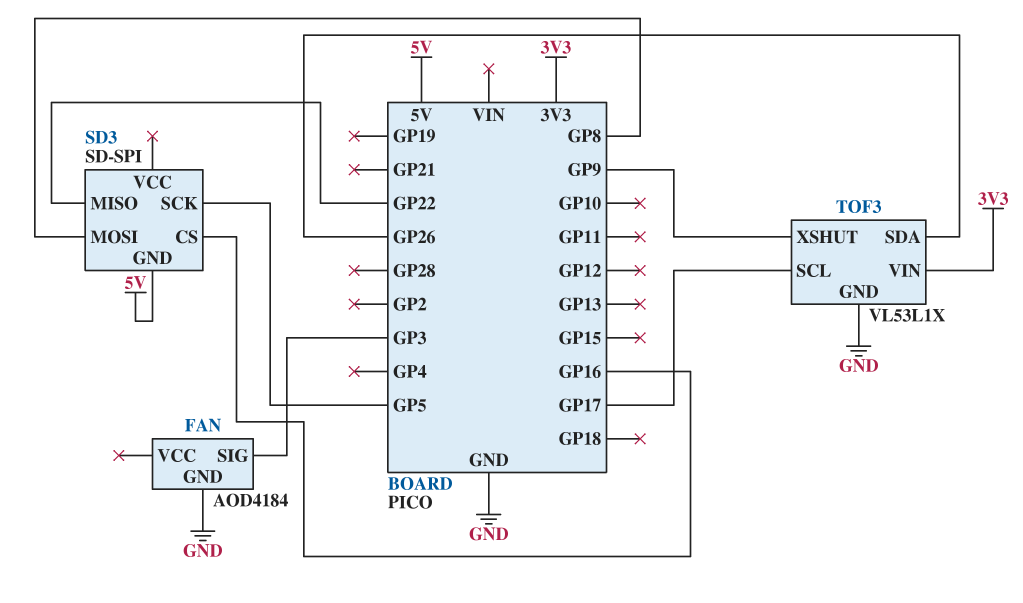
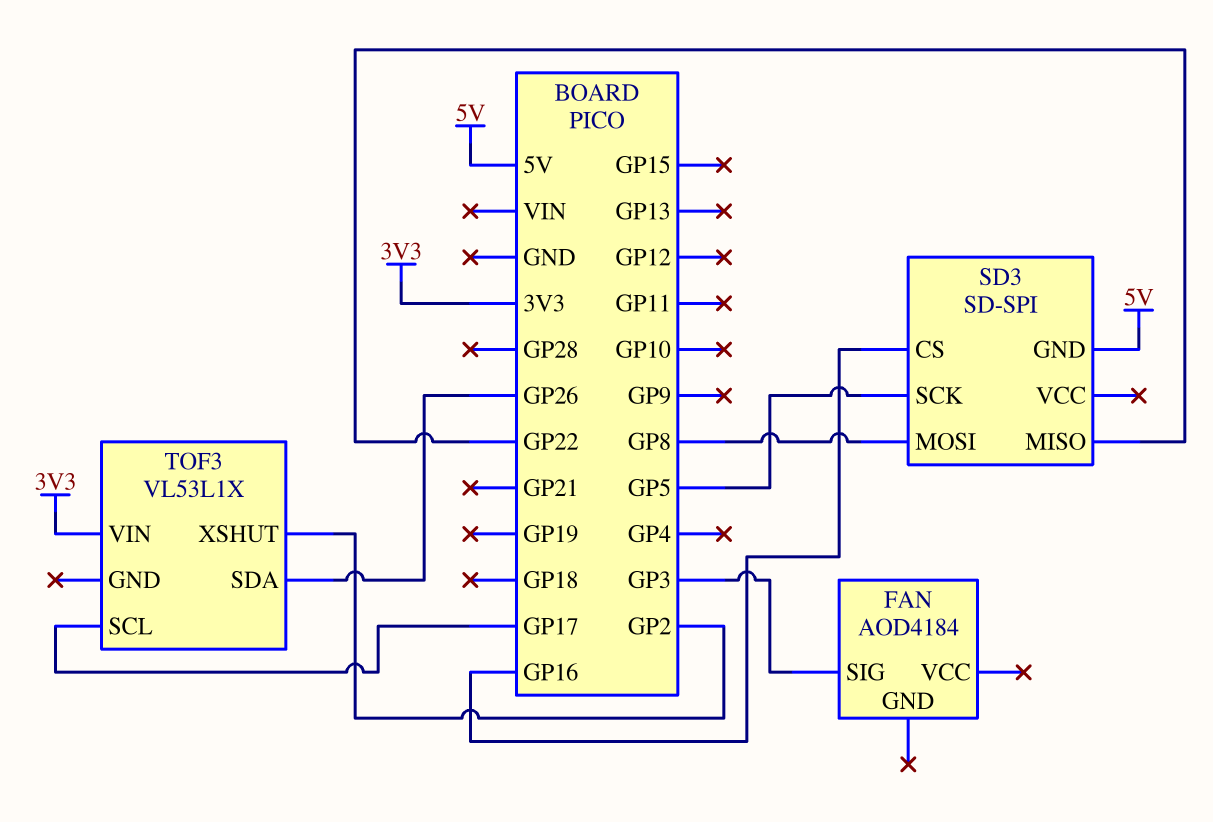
FAN pin GND: GND -> none
TOF3 pin GND: GND -> none
TOF3 pin XSHUT: GP9 -> GP2

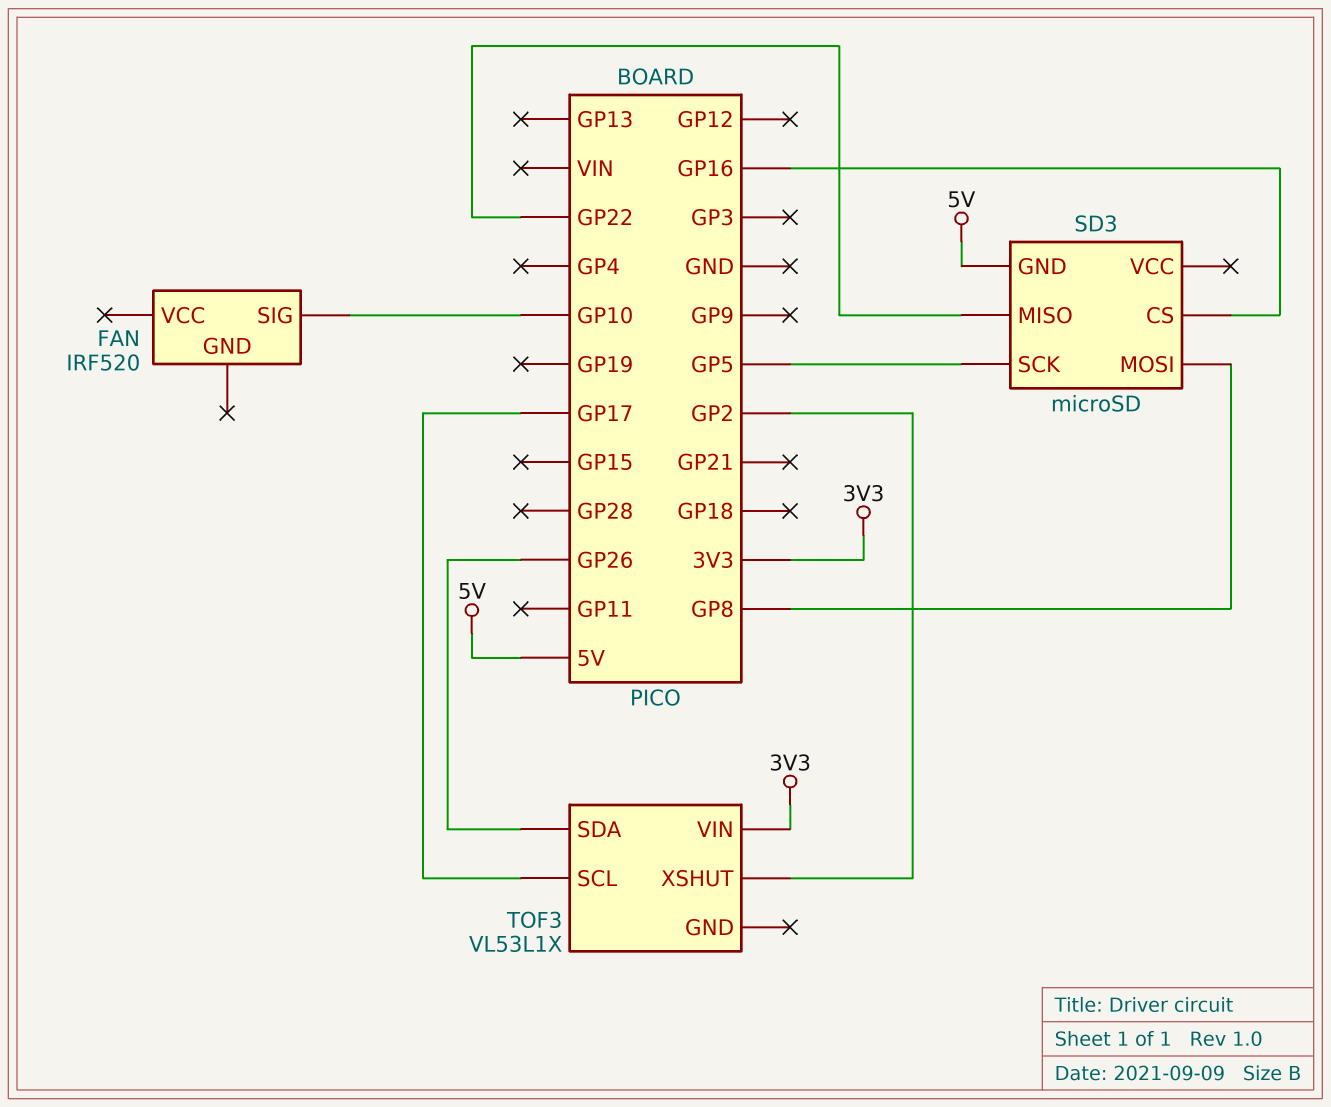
FAN: AOD4184 -> IRF520
FAN pin SIG: GP3 -> GP10
SD3: SD-SPI -> microSD

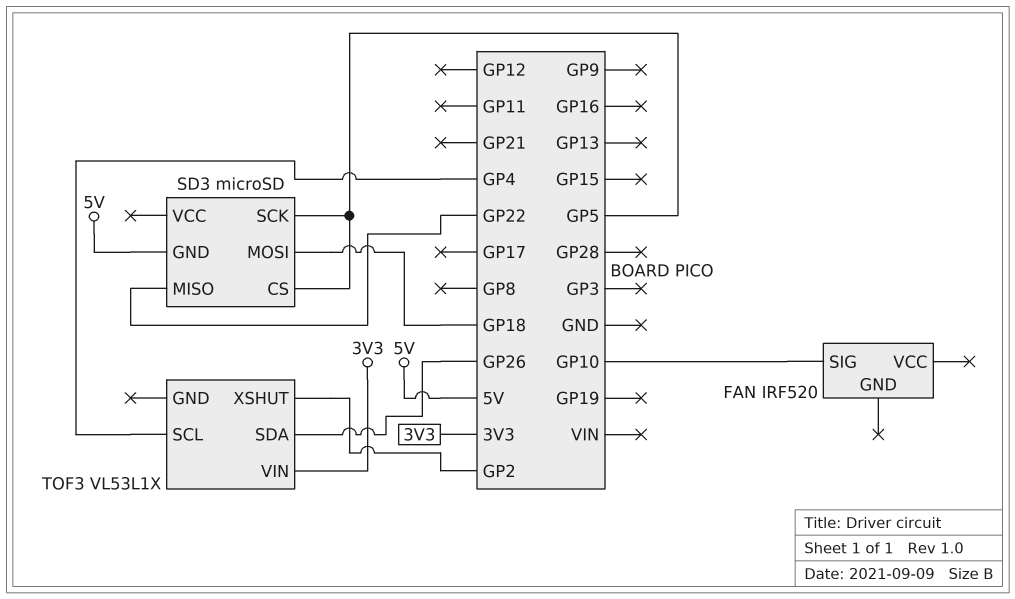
SD3 pin CS: GP16 -> GP5
SD3 pin MOSI: GP8 -> GP18
TOF3 pin SCL: GP17 -> GP4

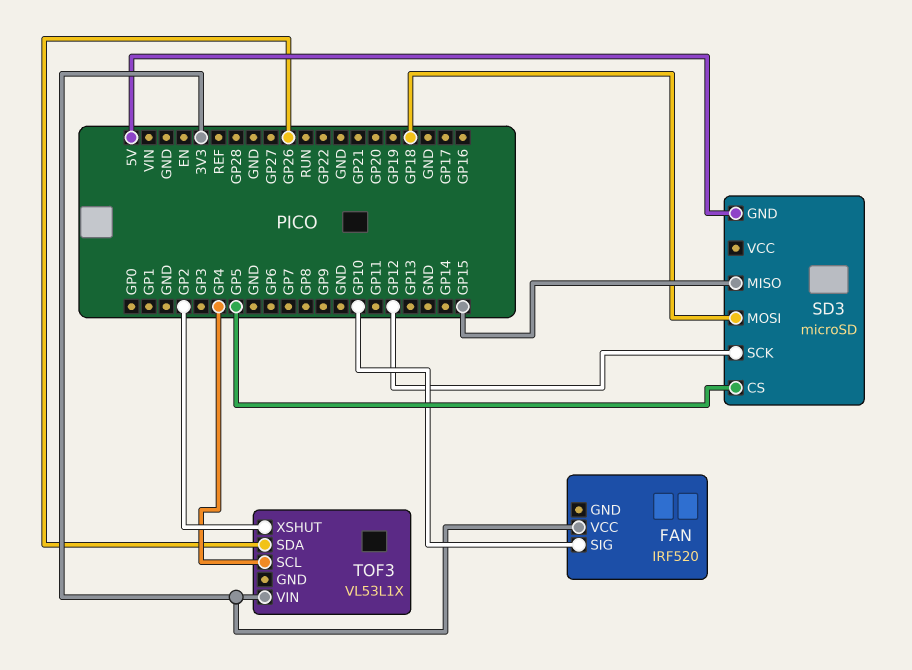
FAN pin VCC: none -> 3V3
SD3 pin MISO: GP22 -> GP15
SD3 pin SCK: GP5 -> GP12

